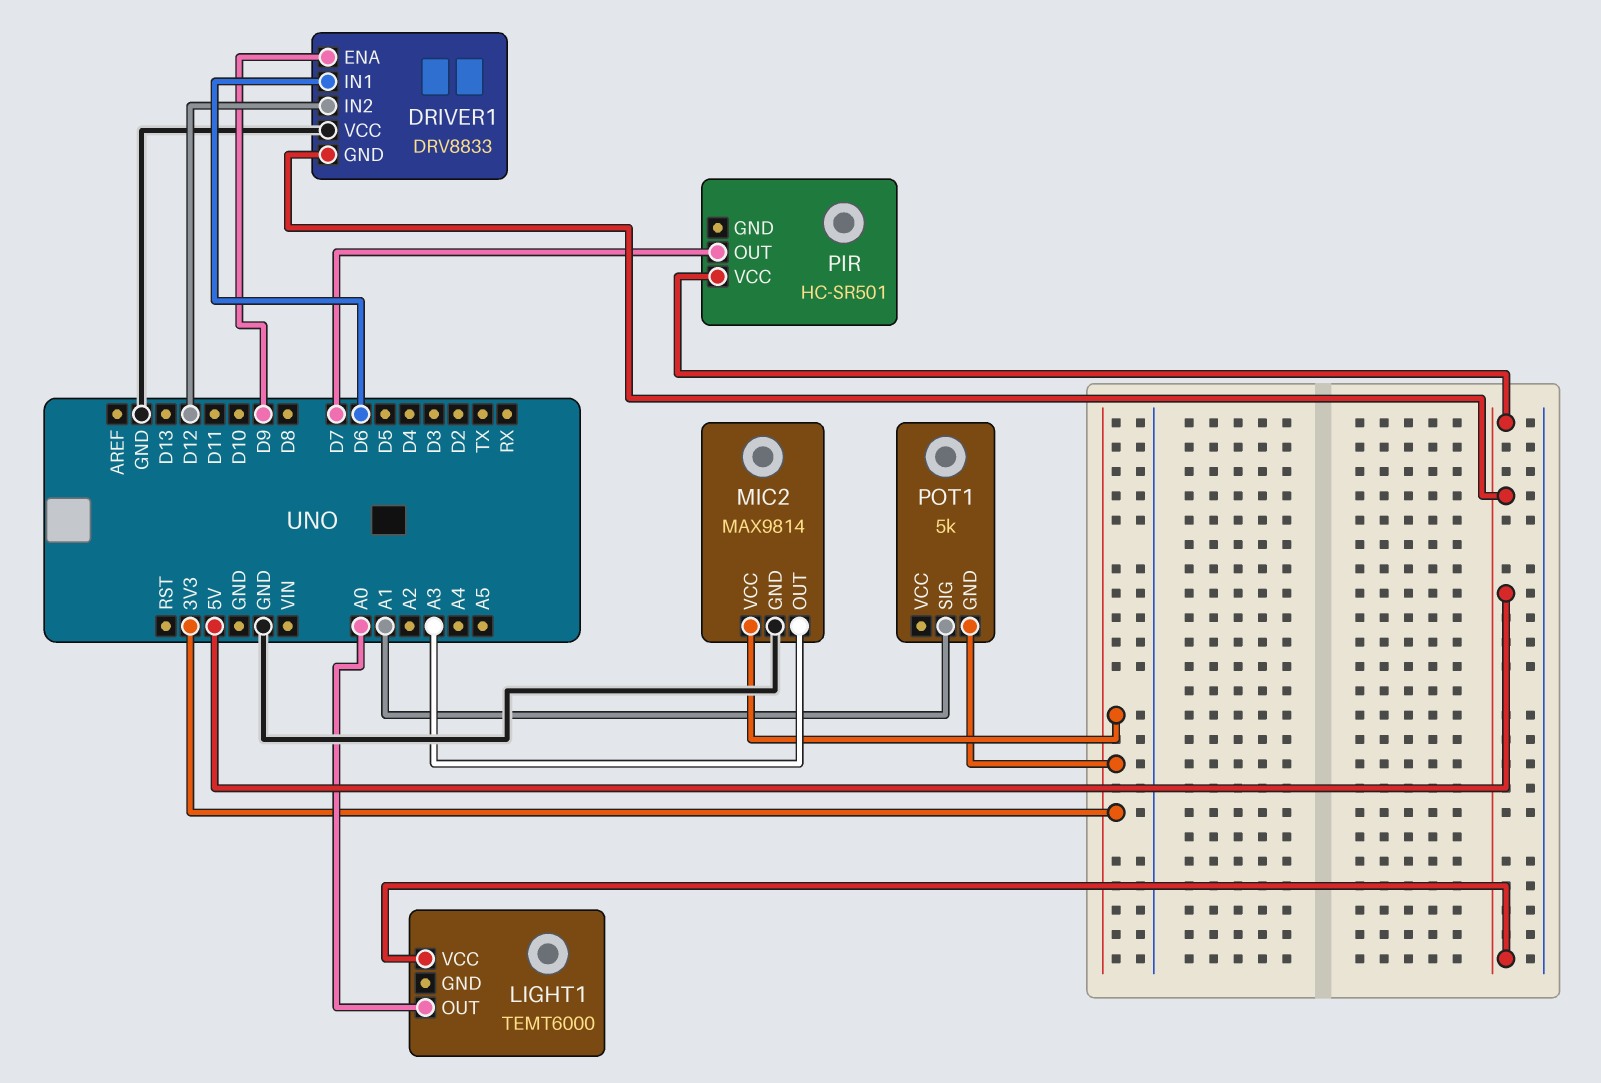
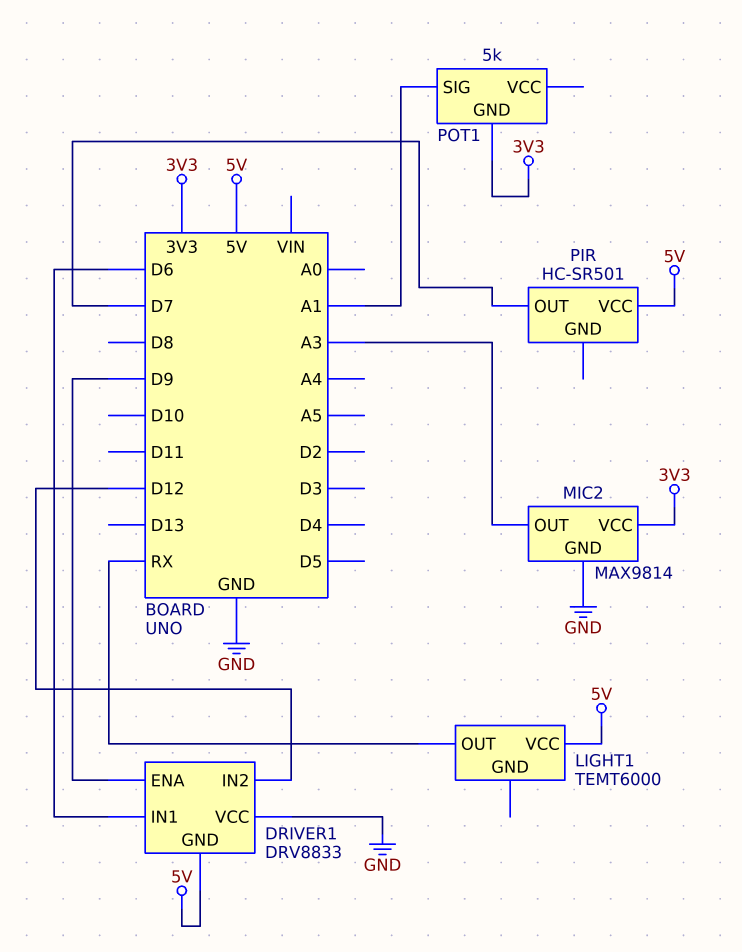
LIGHT1 pin OUT: A0 -> RX

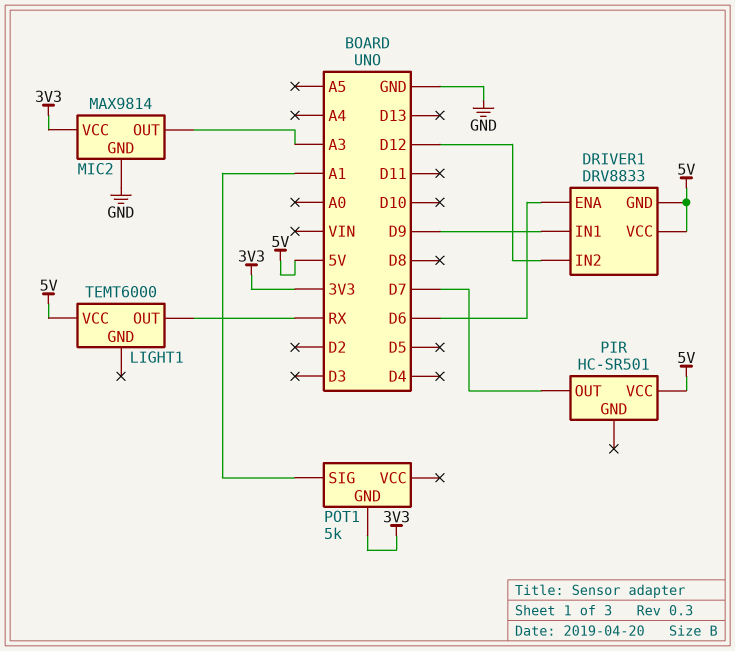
DRIVER1 pin ENA: D9 -> D6
DRIVER1 pin IN1: D6 -> D9
DRIVER1 pin VCC: GND -> 5V

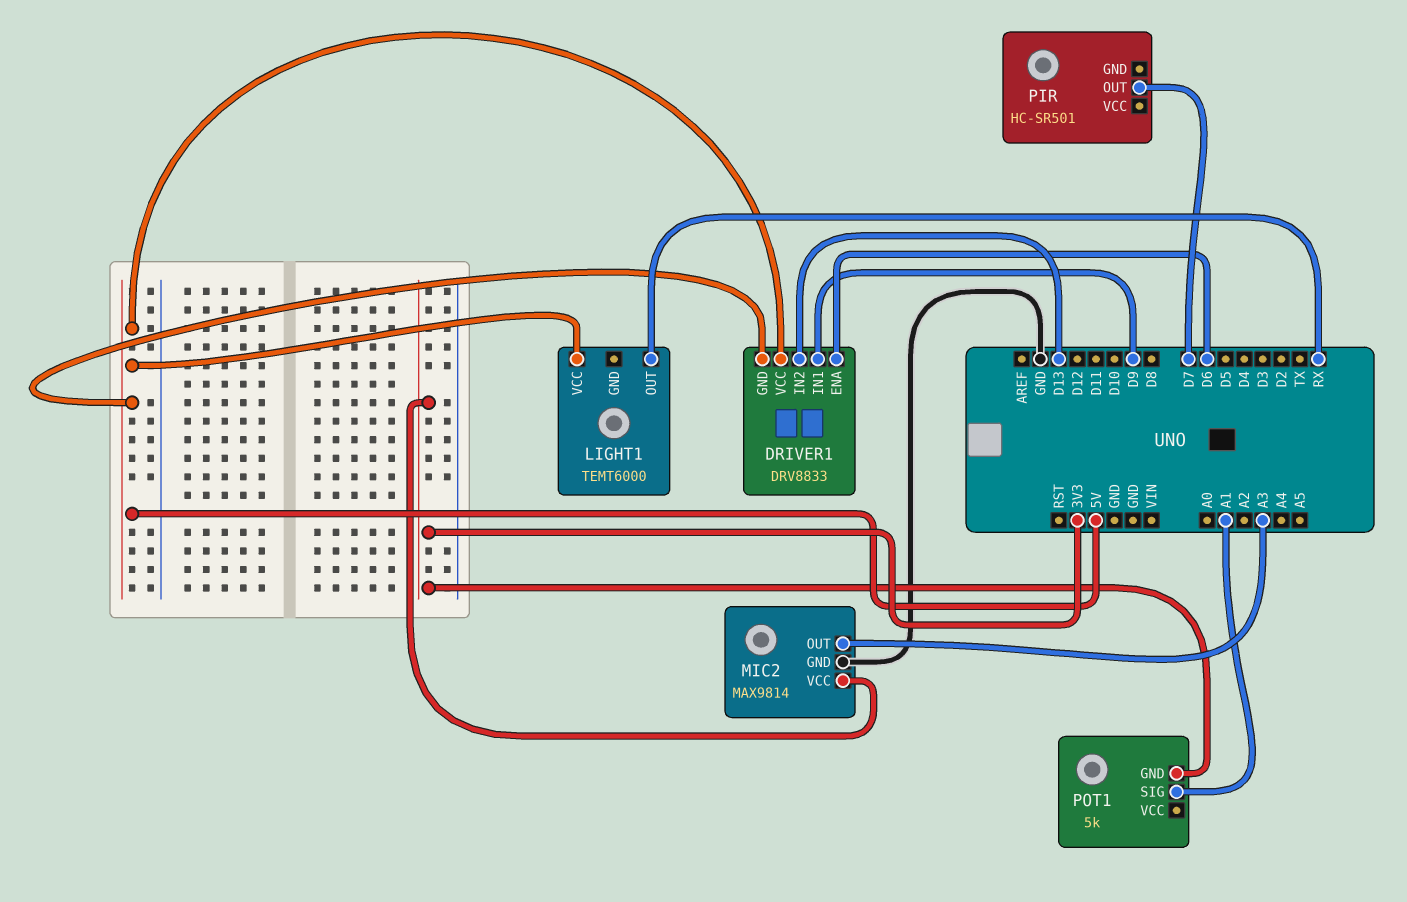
DRIVER1 pin IN2: D12 -> D13
PIR pin VCC: 5V -> none

